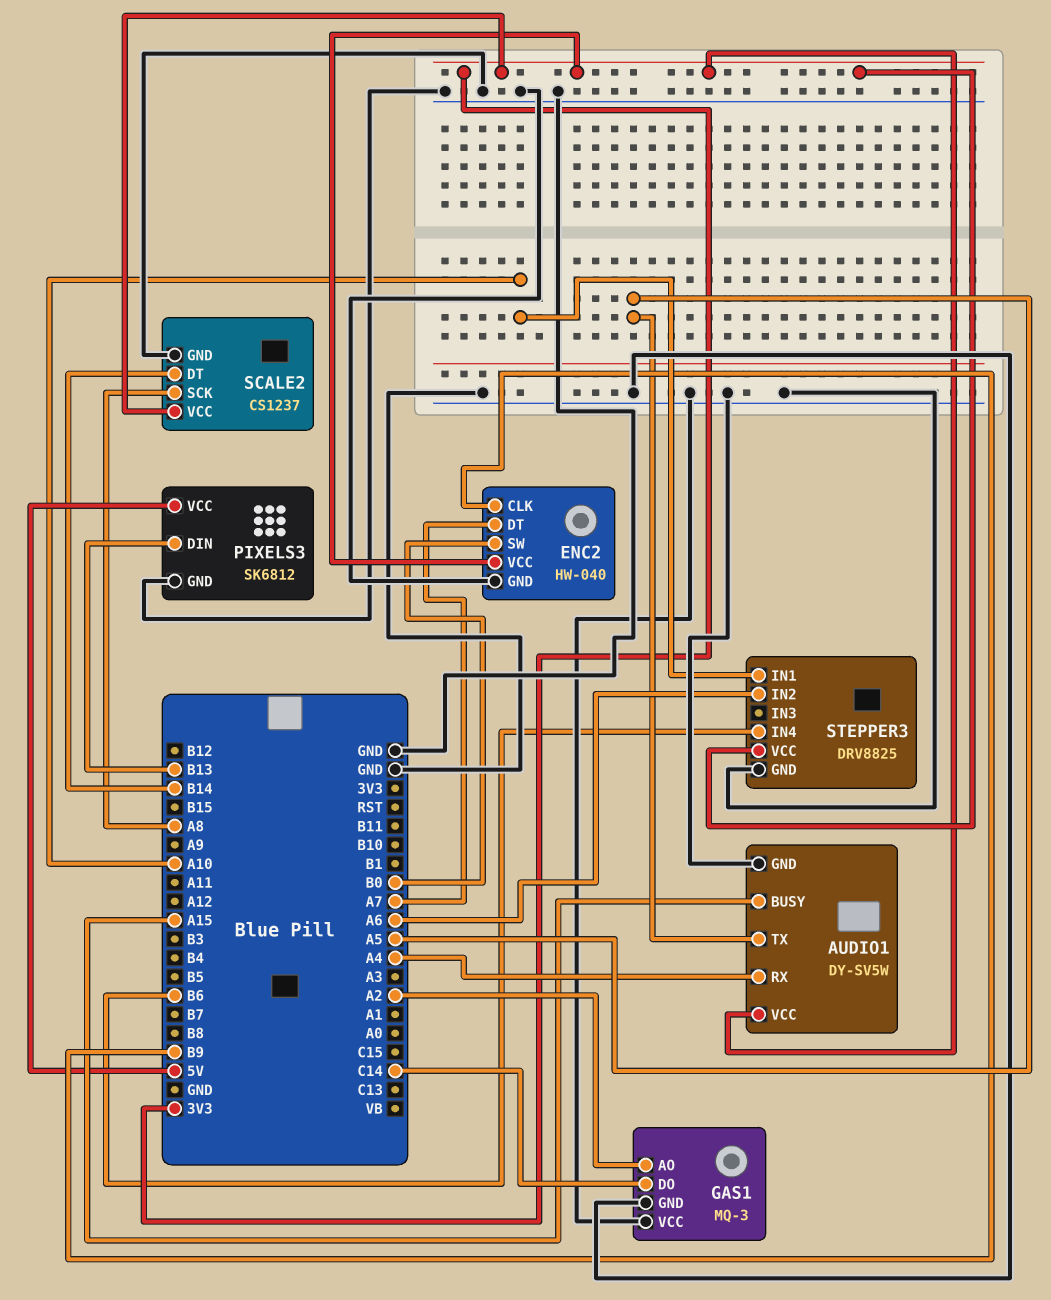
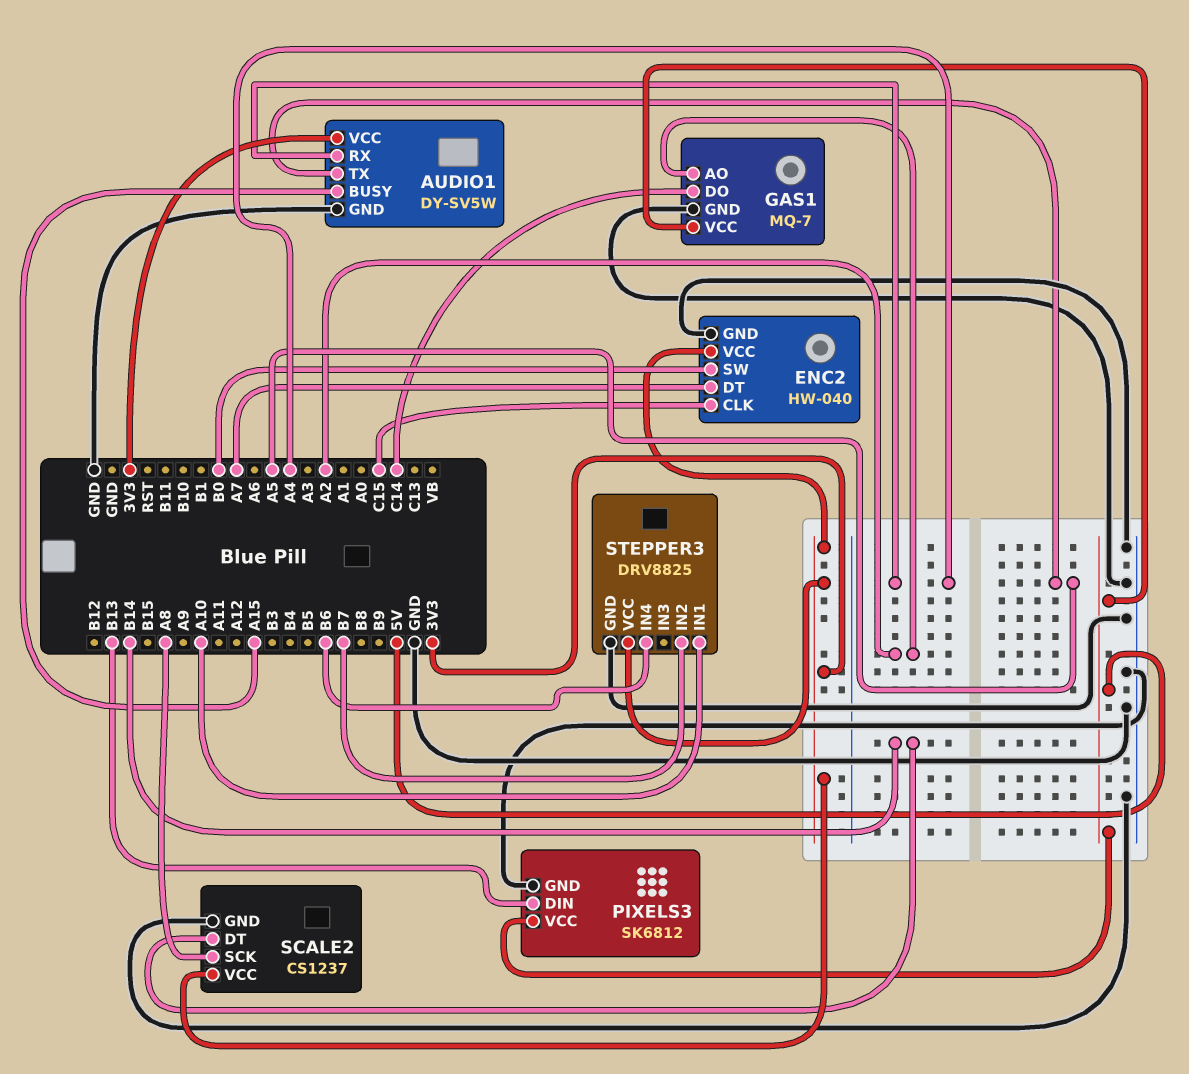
ENC2 pin CLK: B9 -> C15
GAS1: MQ-3 -> MQ-7
GAS1 pin VCC: GND -> 5V
STEPPER3 pin IN2: A6 -> B7

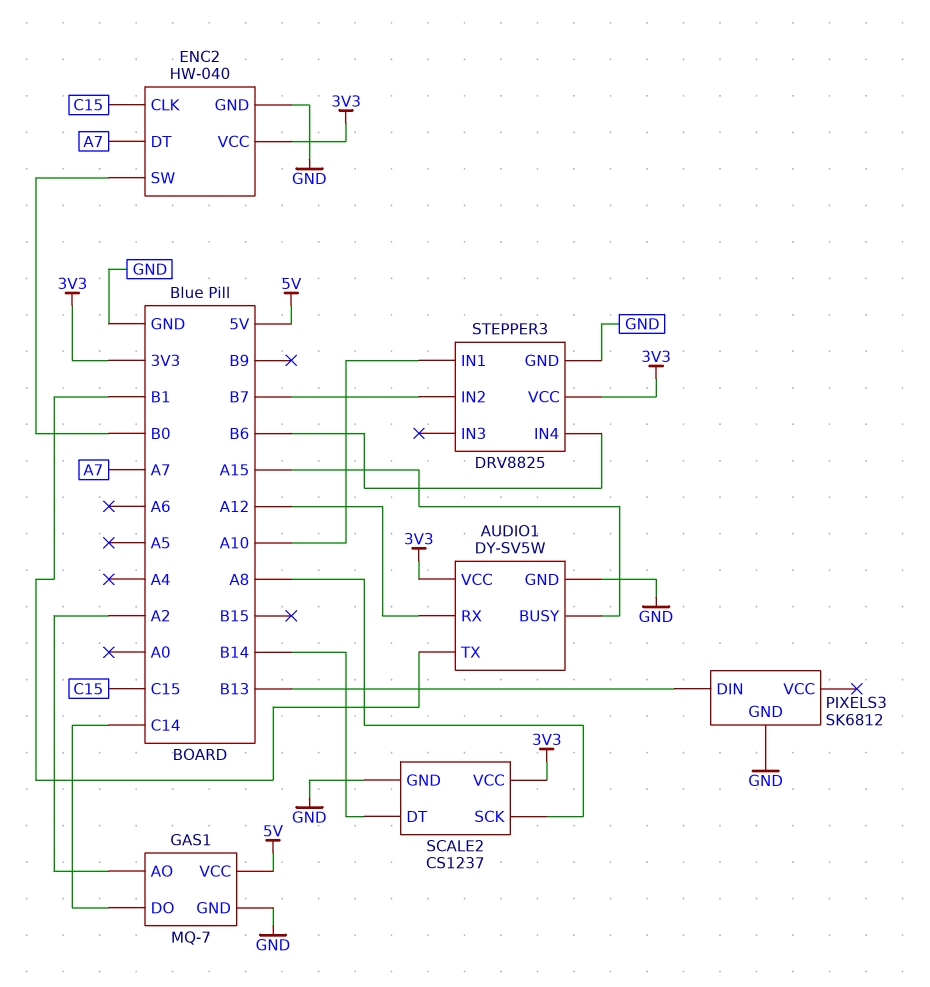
AUDIO1 pin RX: A4 -> A12
AUDIO1 pin TX: A5 -> B1
PIXELS3 pin VCC: 5V -> none

